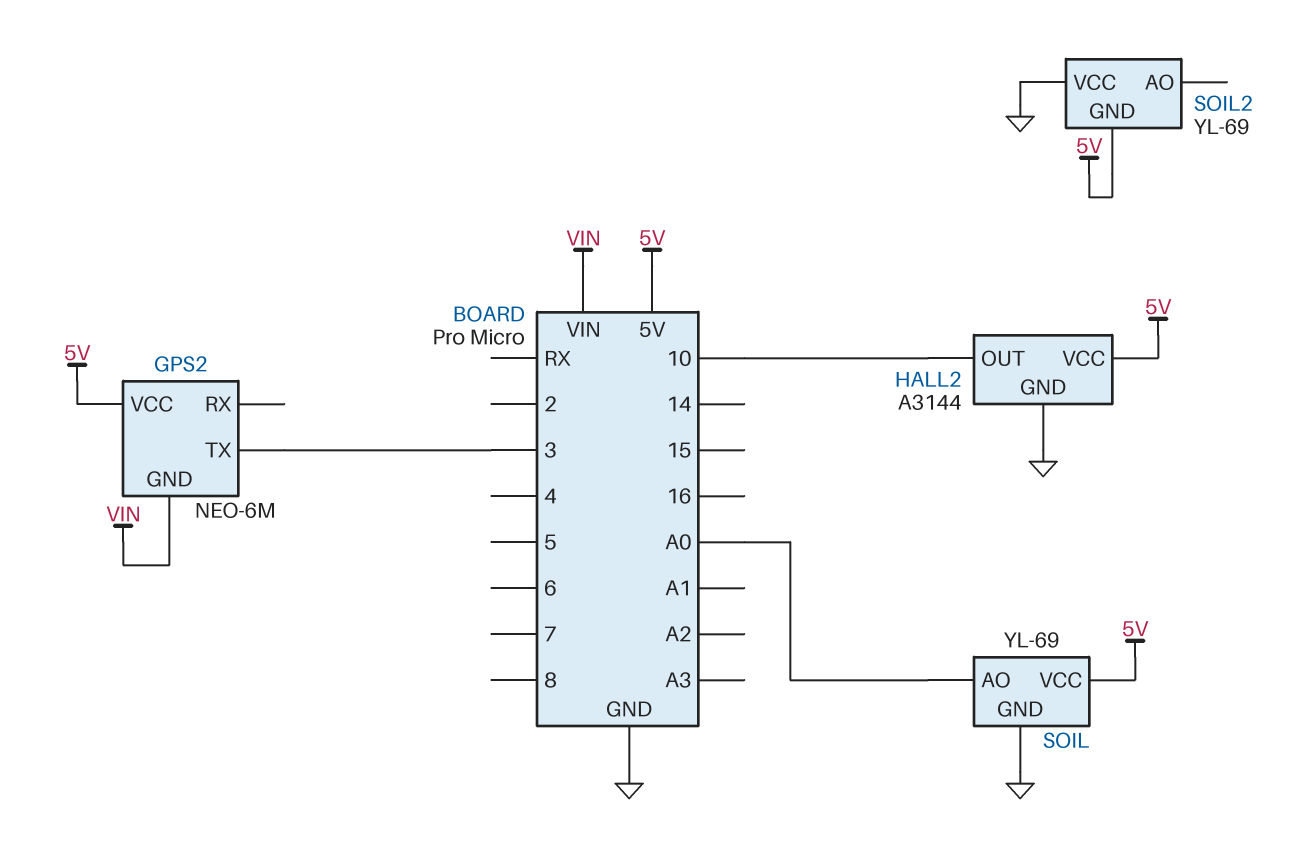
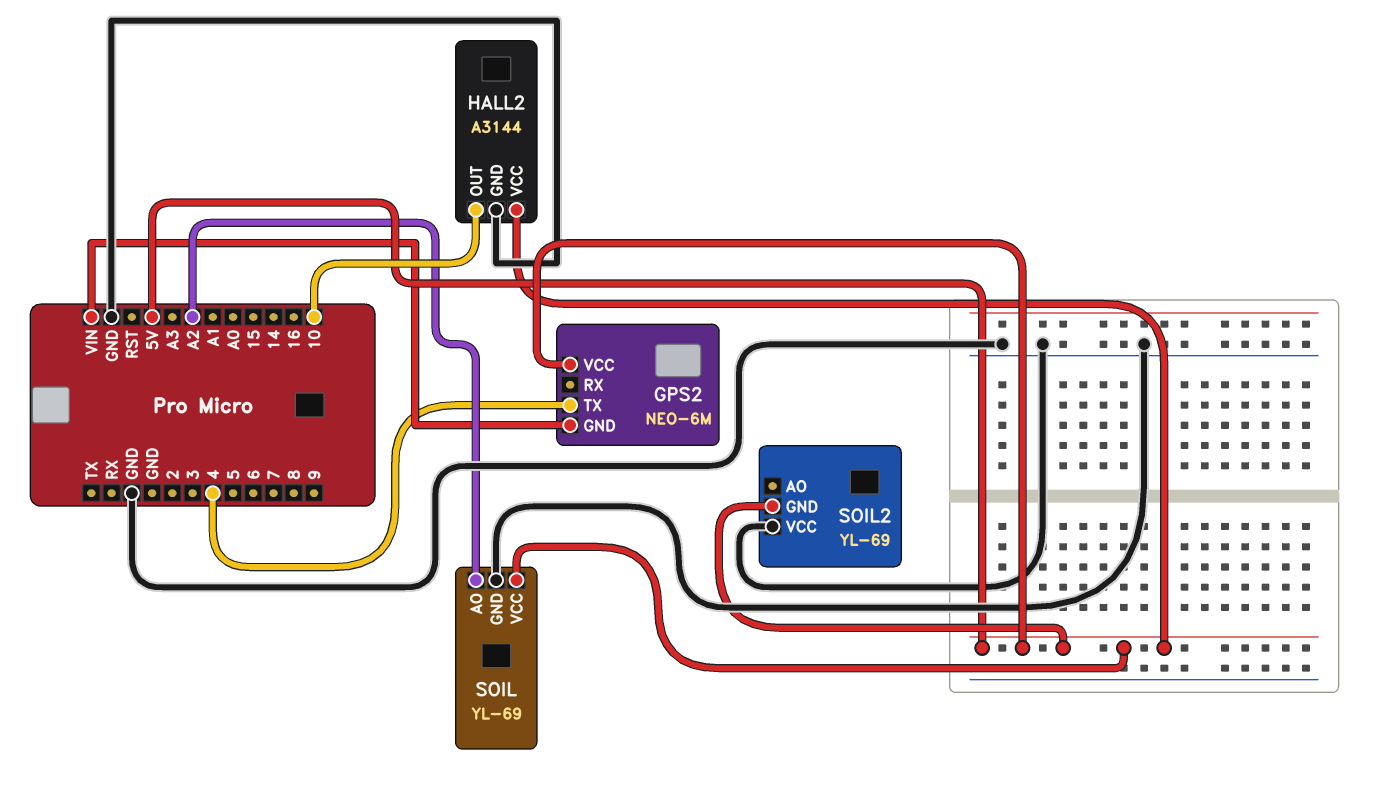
GPS2 pin TX: 3 -> 4
SOIL pin AO: A0 -> A2

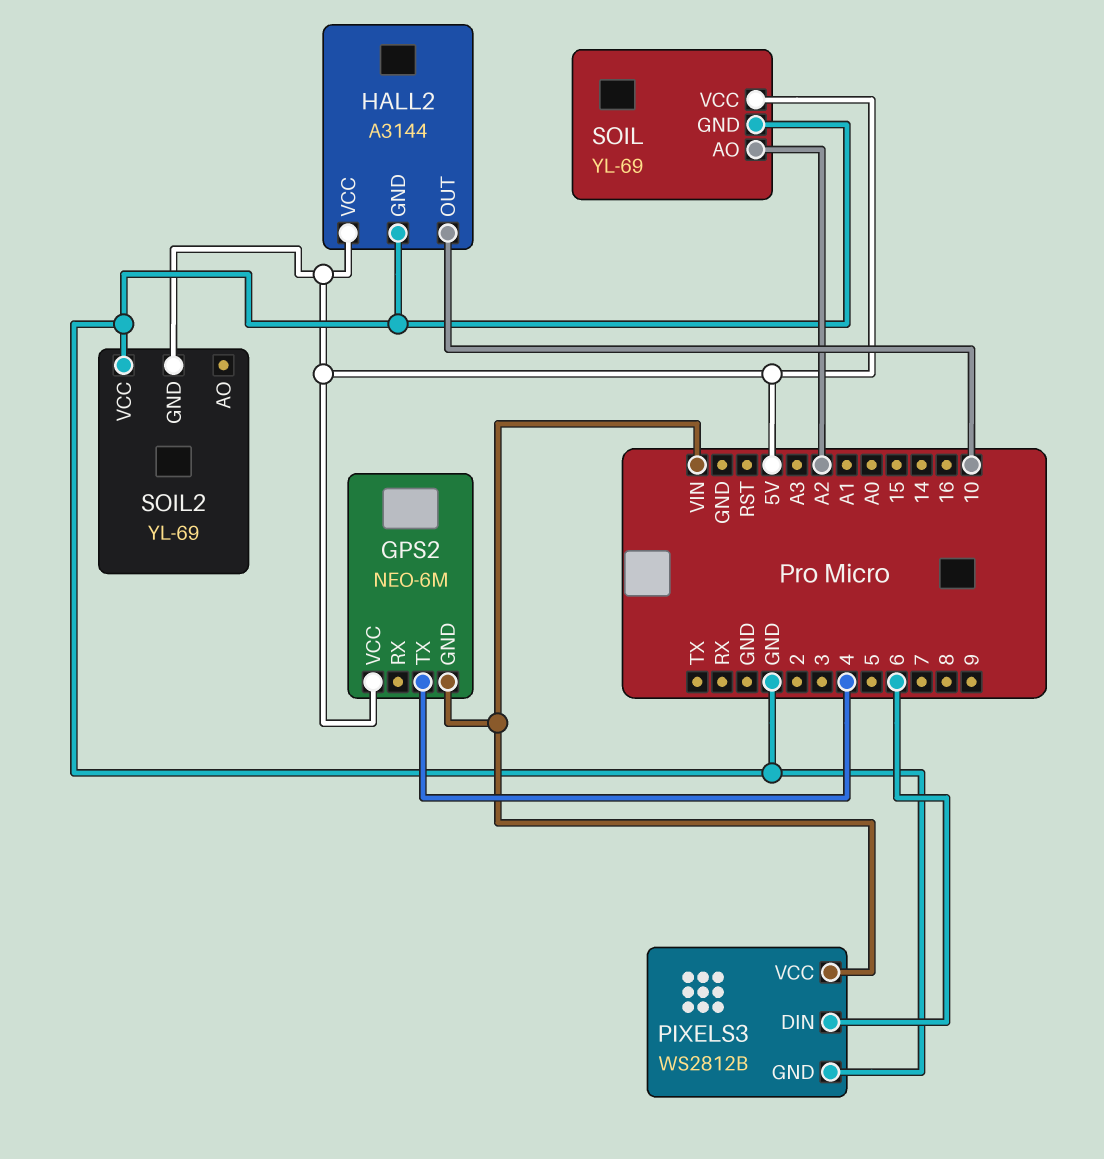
PIXELS3: none -> WS2812B
PIXELS3 pin DIN: none -> 6
PIXELS3 pin GND: none -> GND
PIXELS3 pin VCC: none -> VIN

